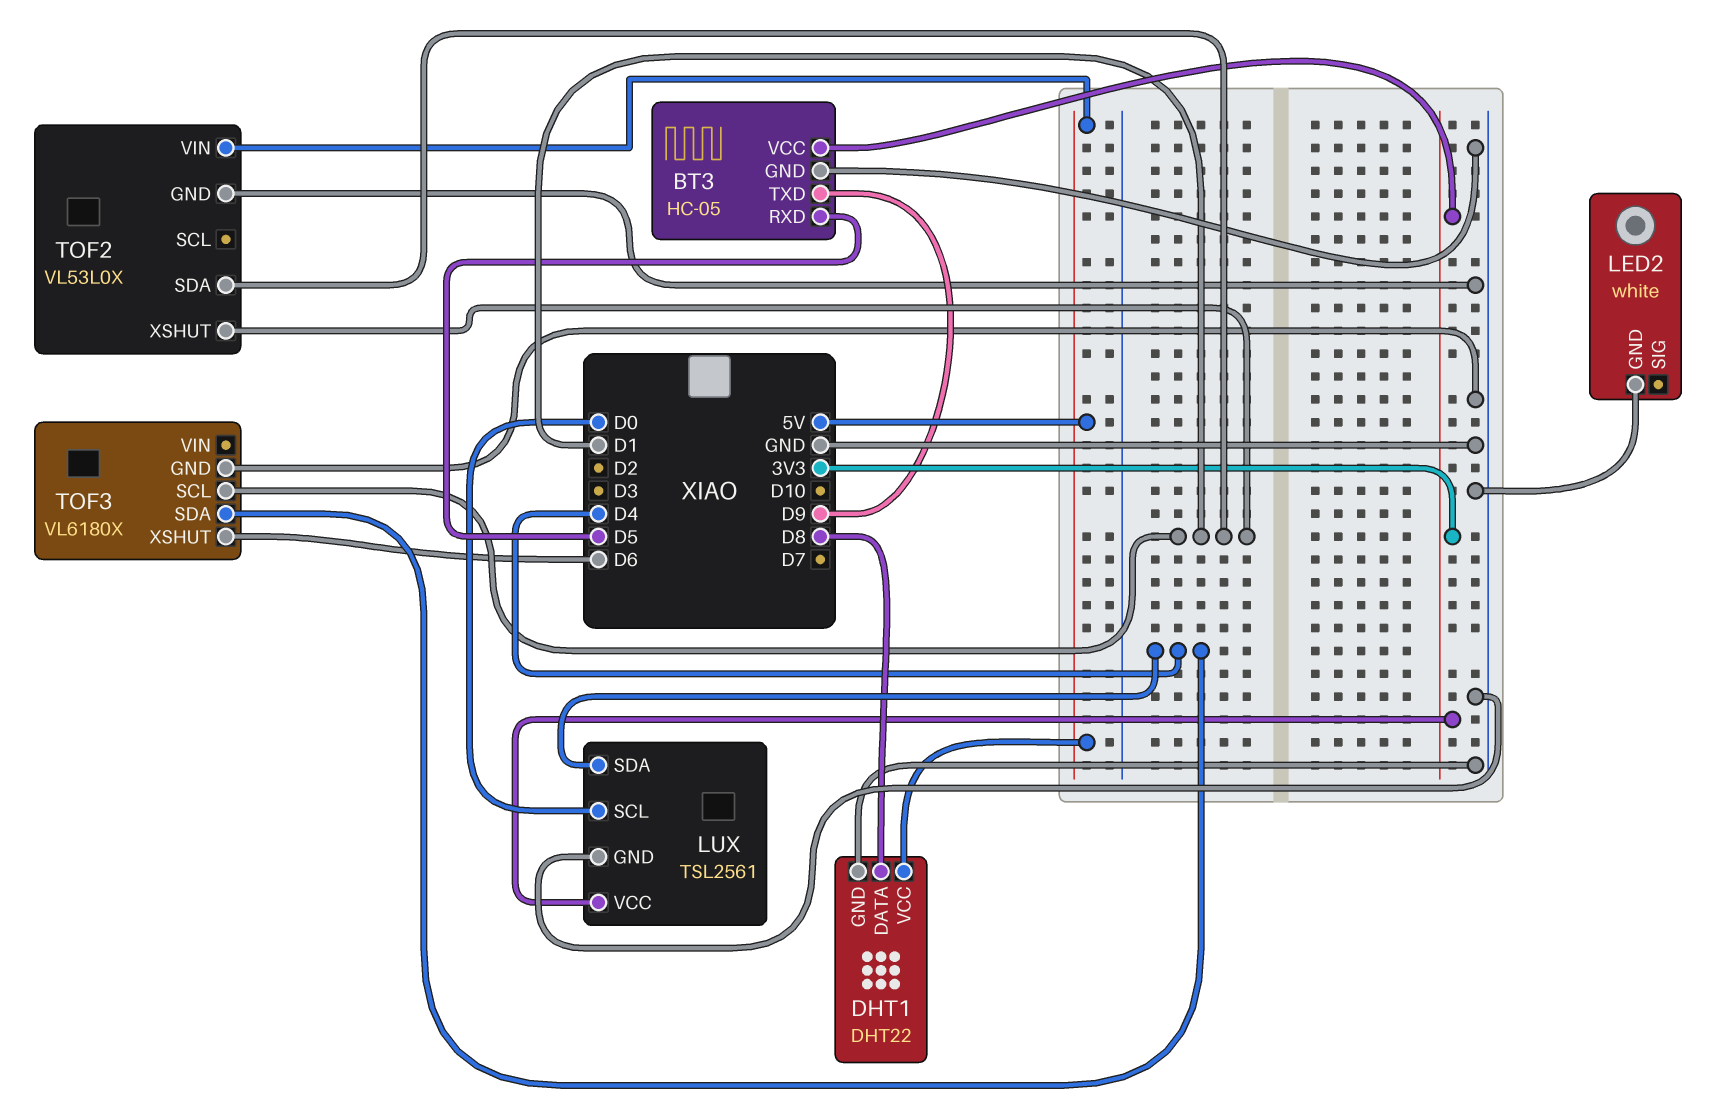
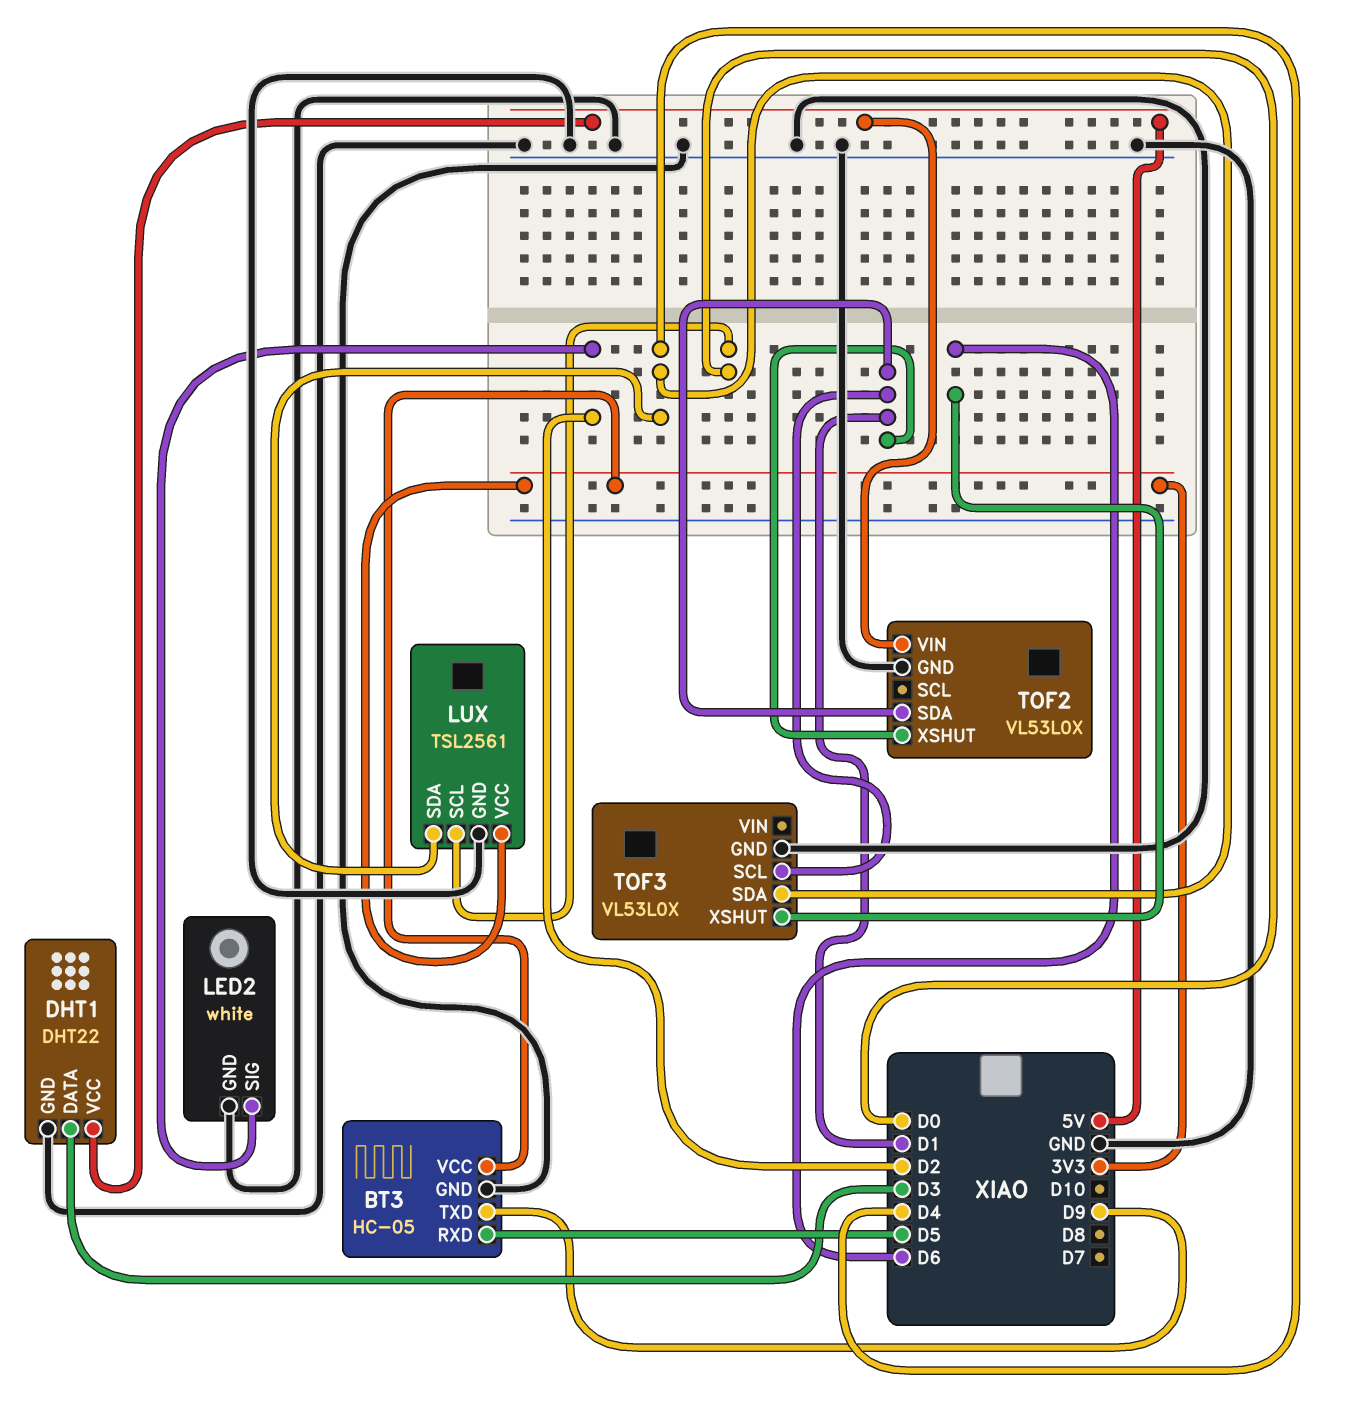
DHT1 pin DATA: D8 -> D3
LED2 pin SIG: none -> D2
TOF3: VL6180X -> VL53L0X

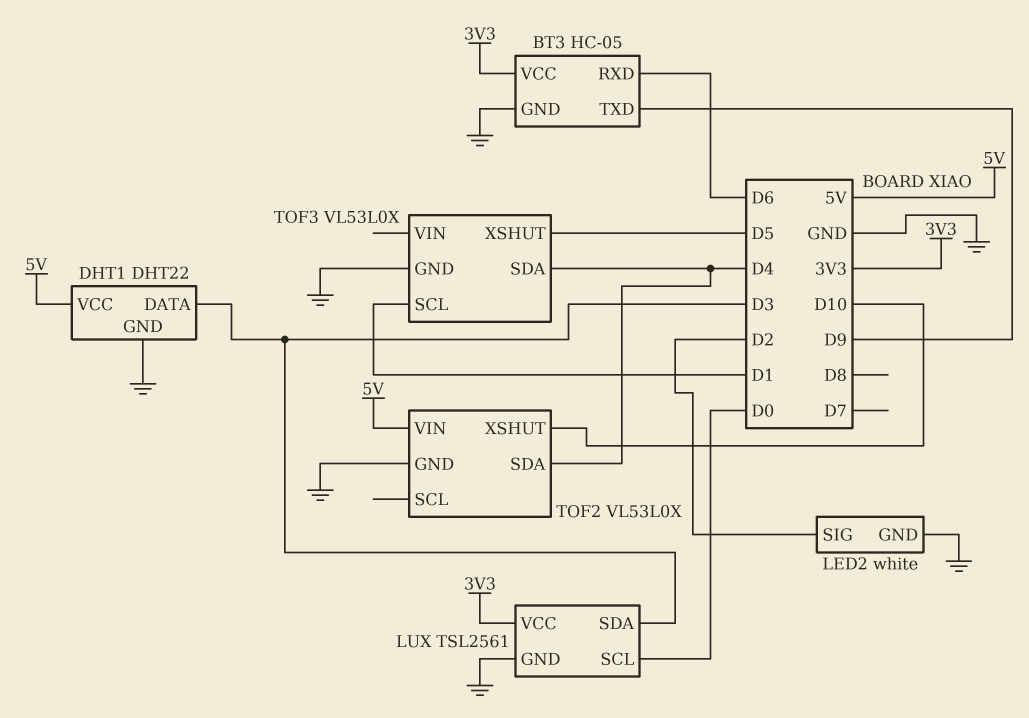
BT3 pin RXD: D5 -> D6
LUX pin SDA: D4 -> D3
TOF2 pin SDA: D1 -> D4
TOF2 pin XSHUT: D1 -> D10
TOF3 pin XSHUT: D6 -> D5

